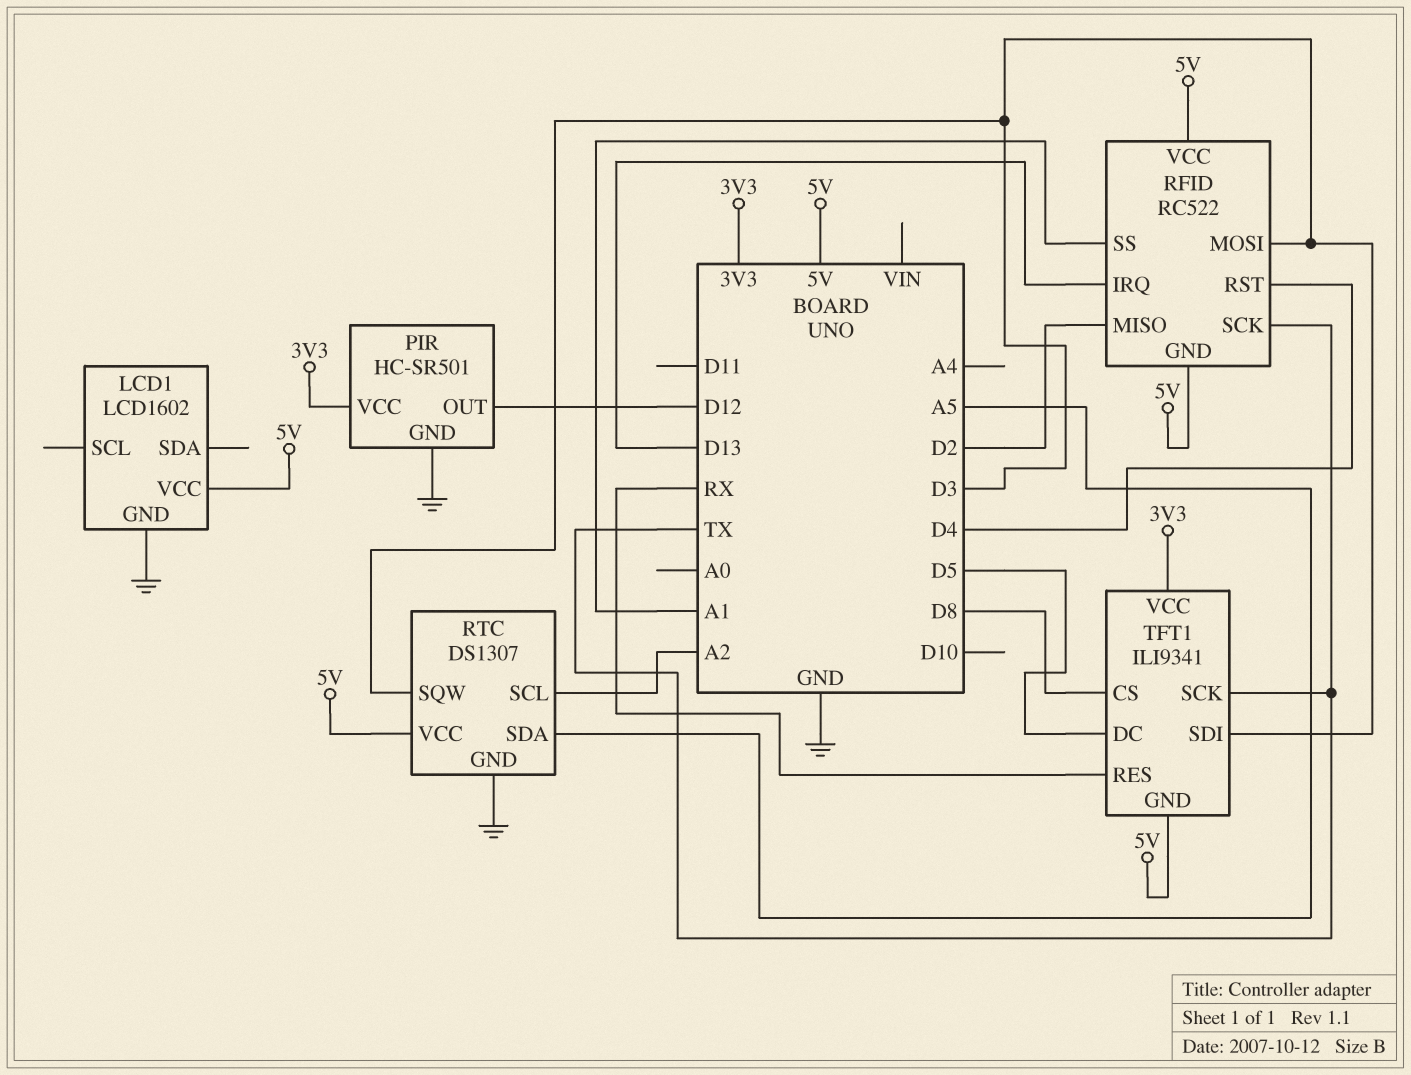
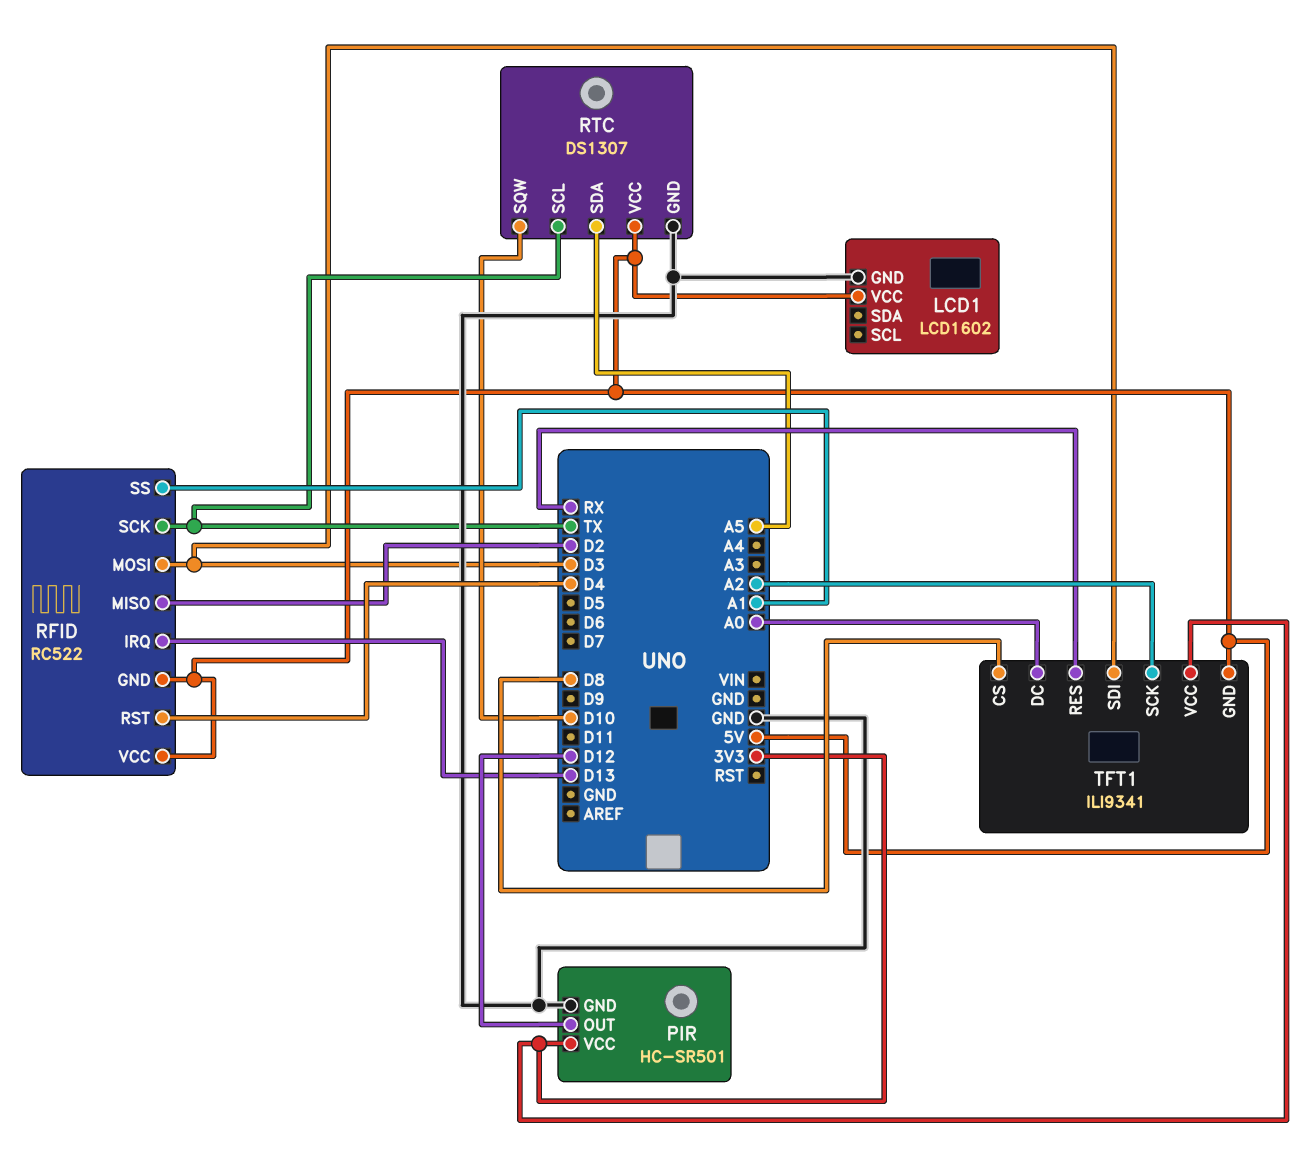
RTC pin SCL: A2 -> TX
RTC pin SQW: D3 -> D10
TFT1 pin DC: D5 -> A0
TFT1 pin SCK: TX -> A2

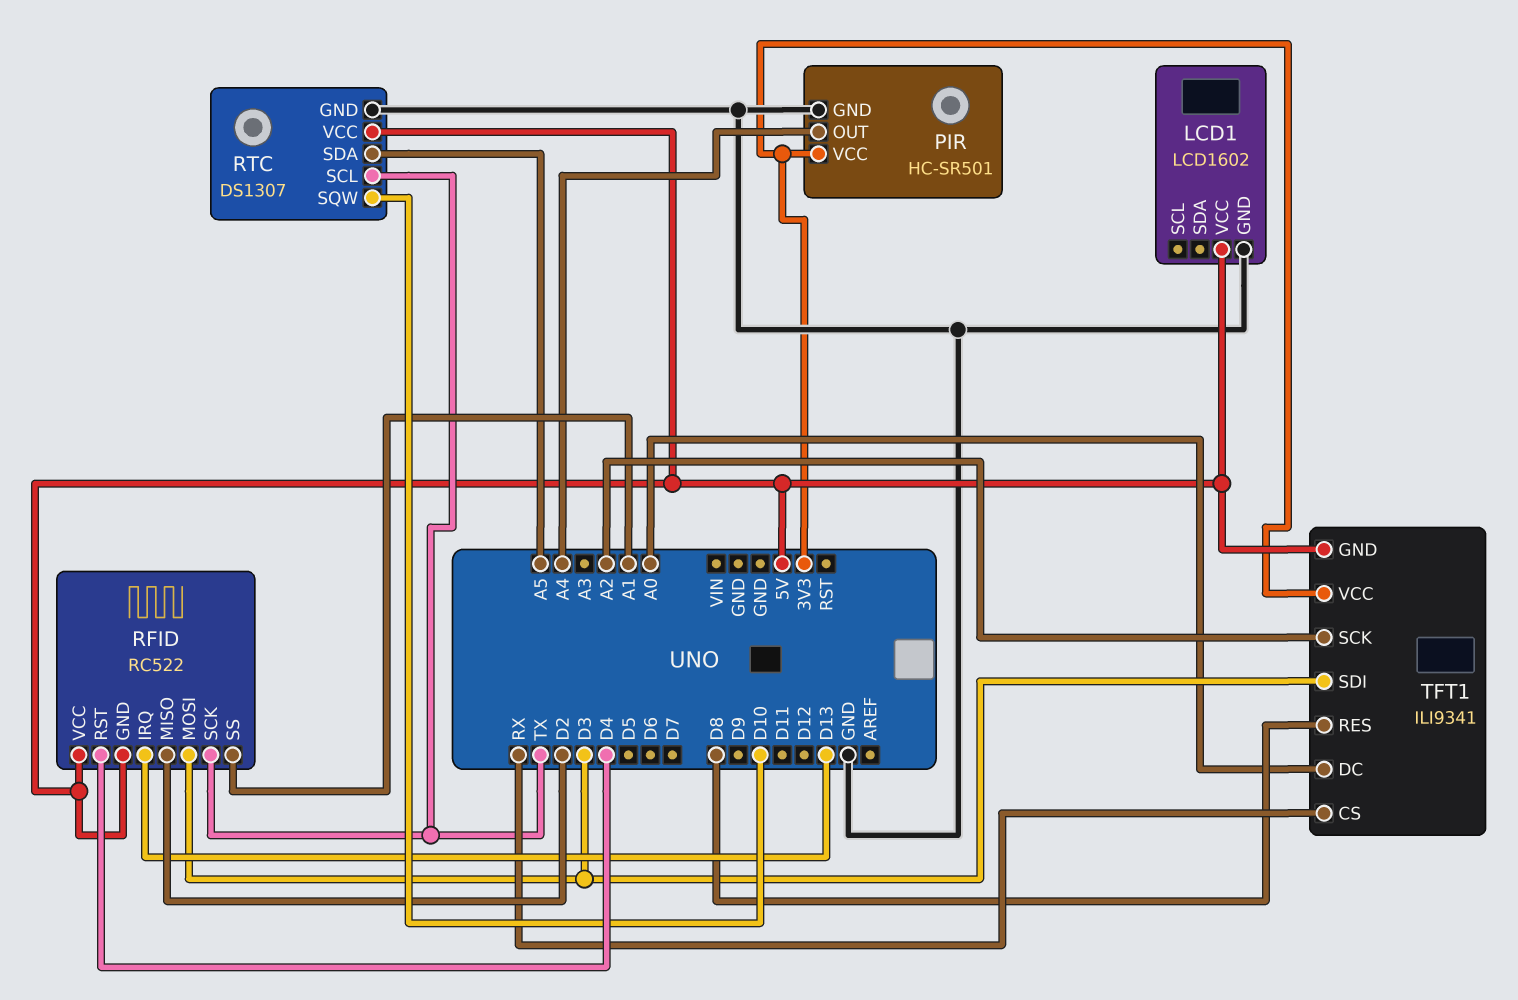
PIR pin OUT: D12 -> A4
TFT1 pin CS: D8 -> RX
TFT1 pin RES: RX -> D8

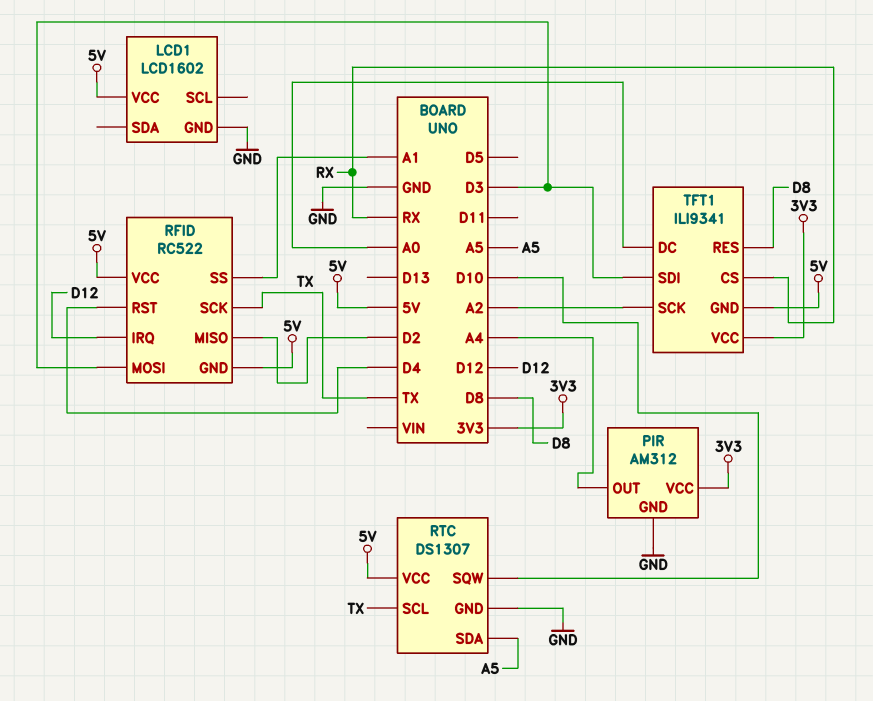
PIR: HC-SR501 -> AM312
RFID pin IRQ: D13 -> D12

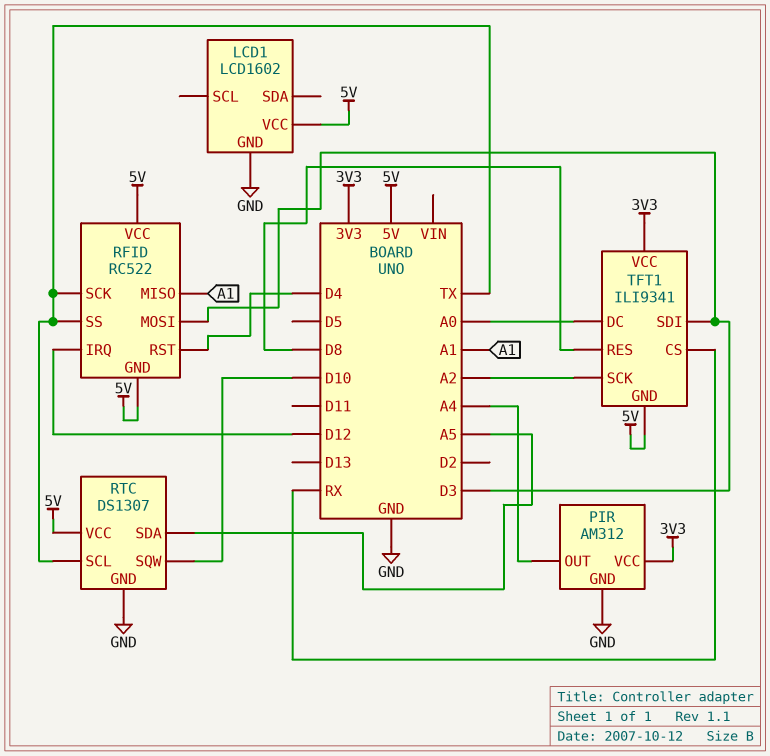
RFID pin MISO: D2 -> A1
RFID pin SS: A1 -> TX

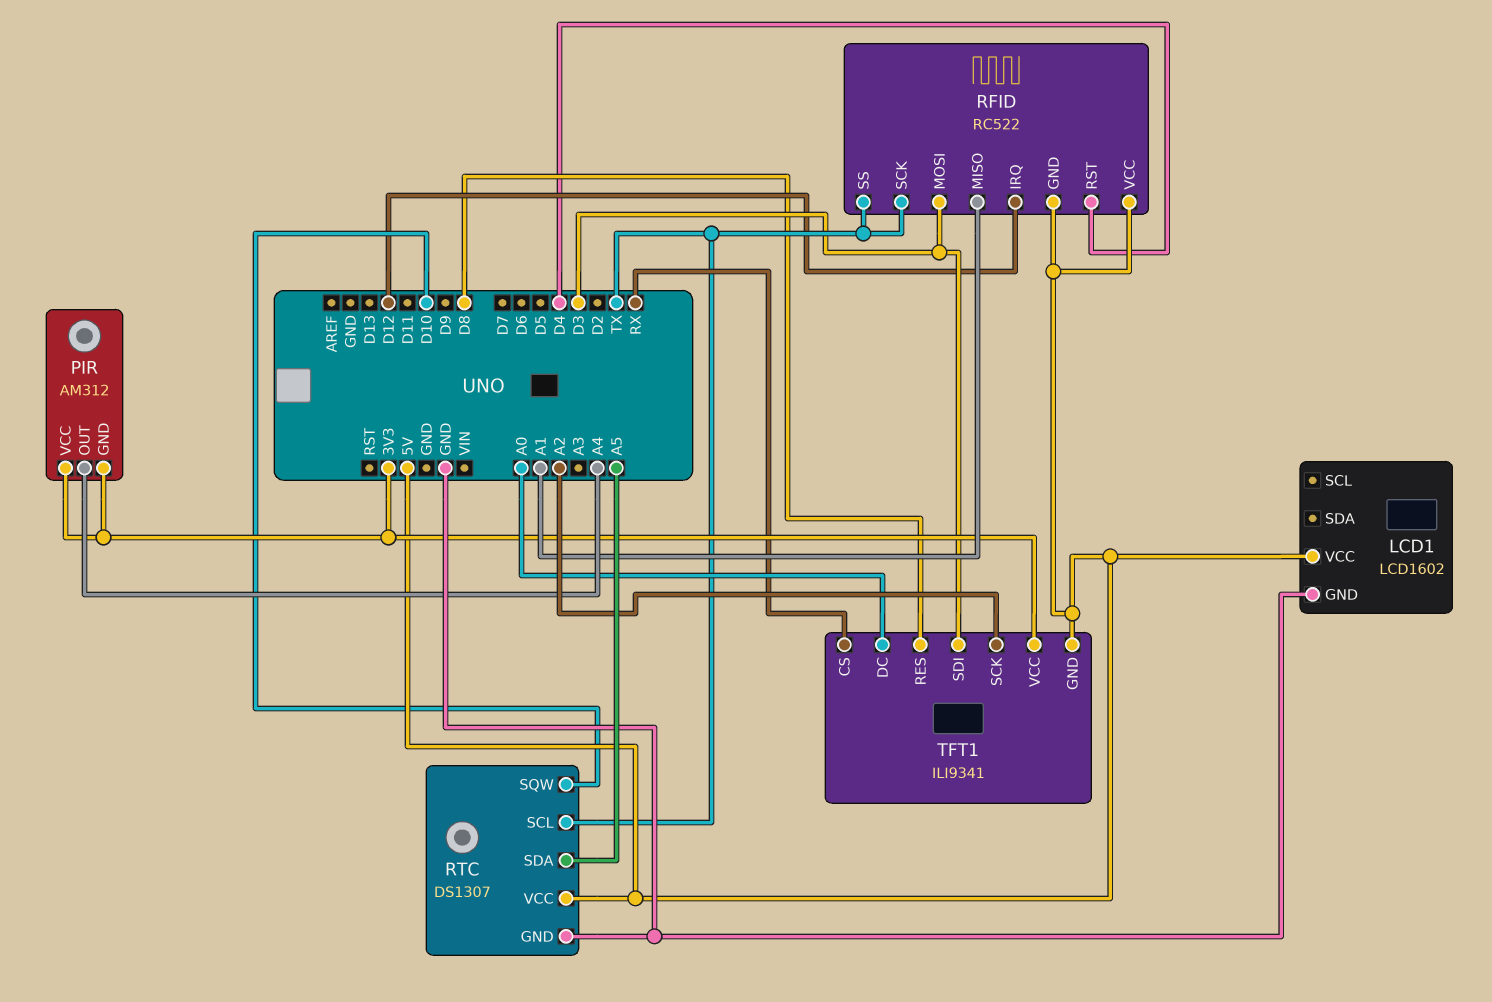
PIR pin GND: GND -> 3V3

